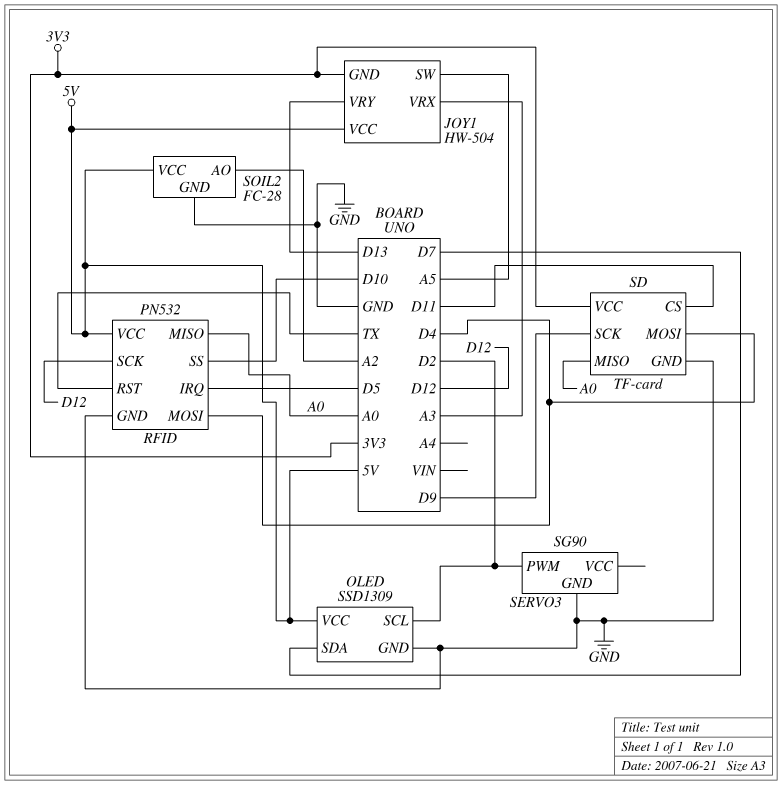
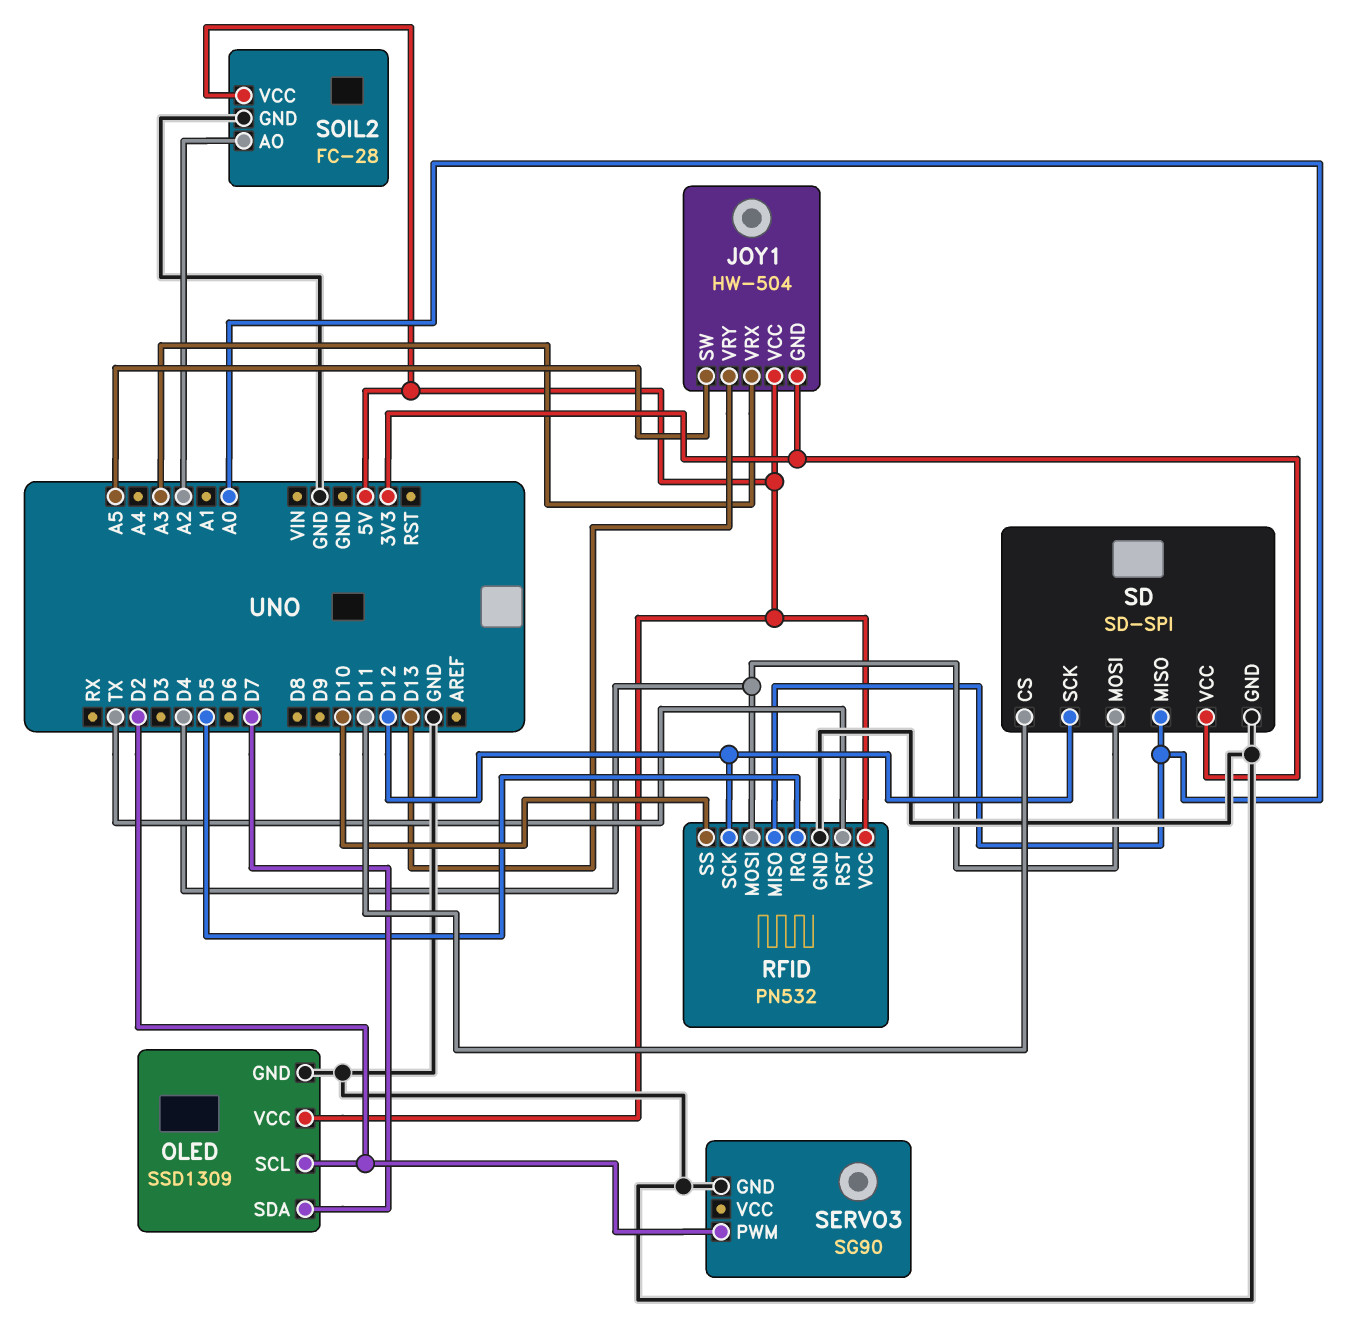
SD: TF-card -> SD-SPI
SD pin SCK: D9 -> D12

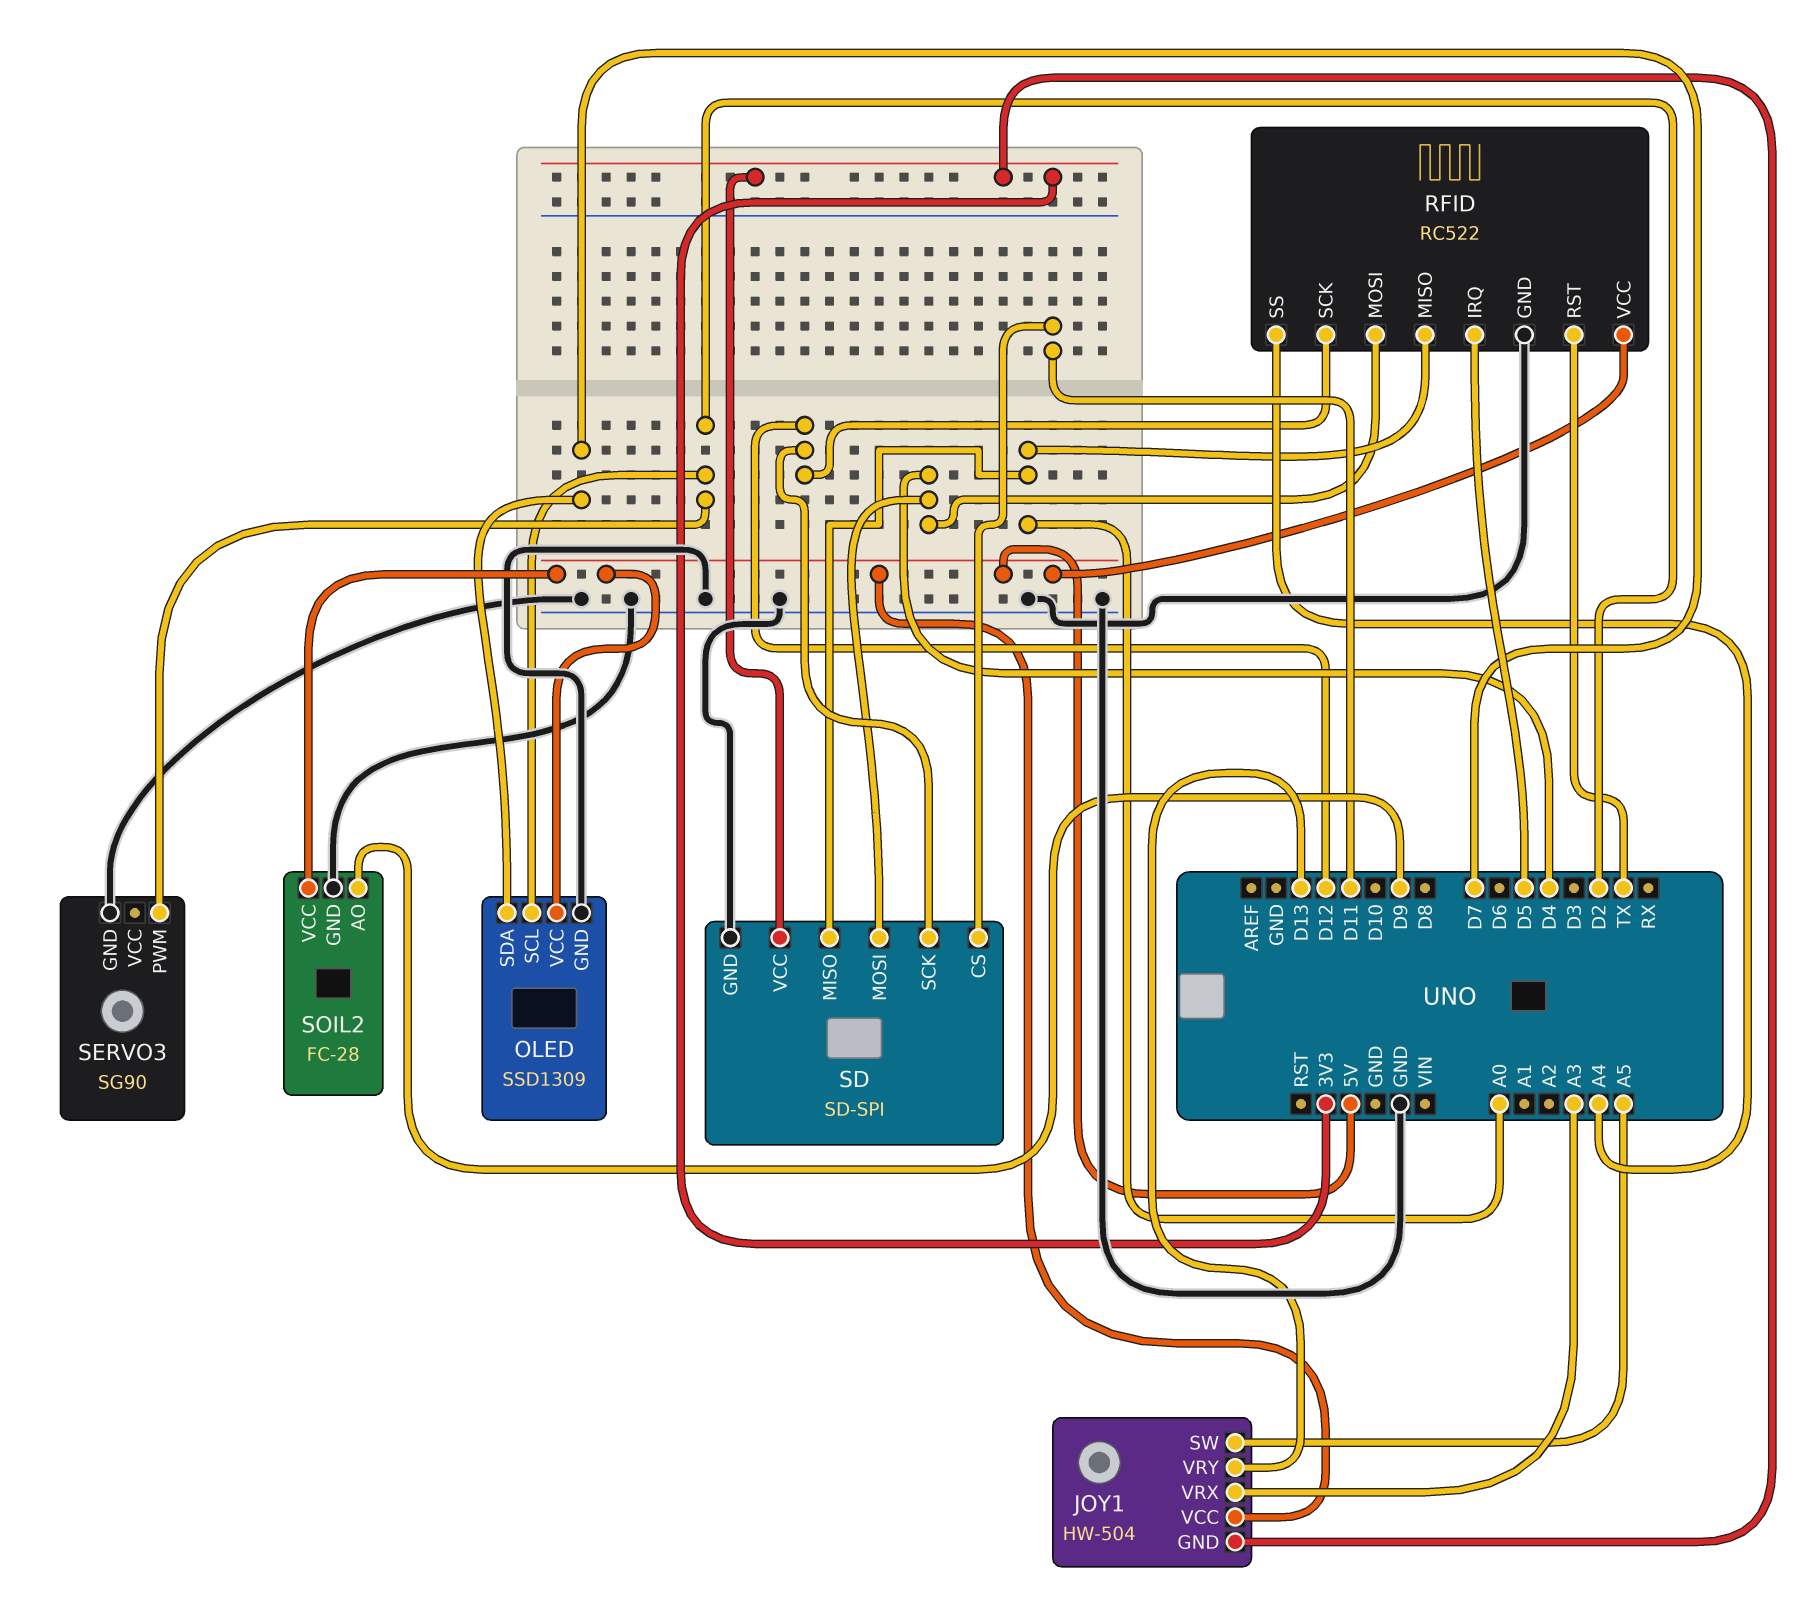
RFID: PN532 -> RC522
RFID pin SS: D10 -> A4
SOIL2 pin AO: A2 -> D9

